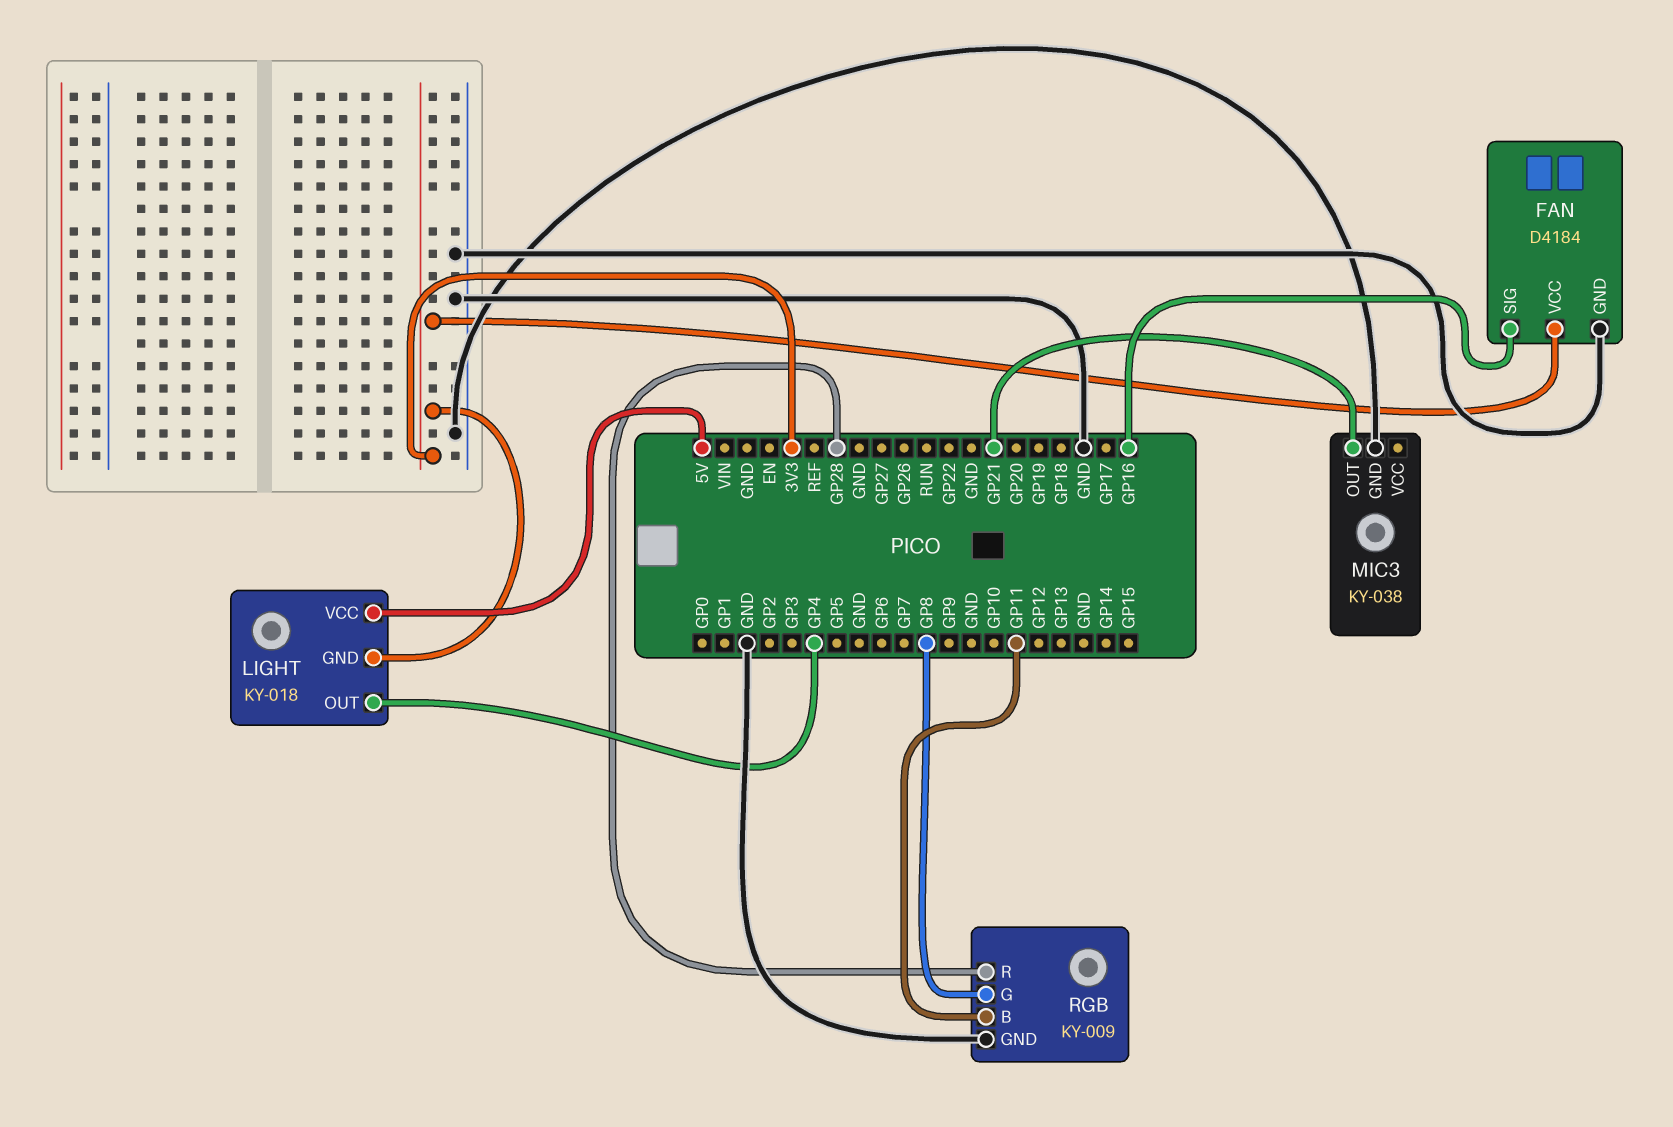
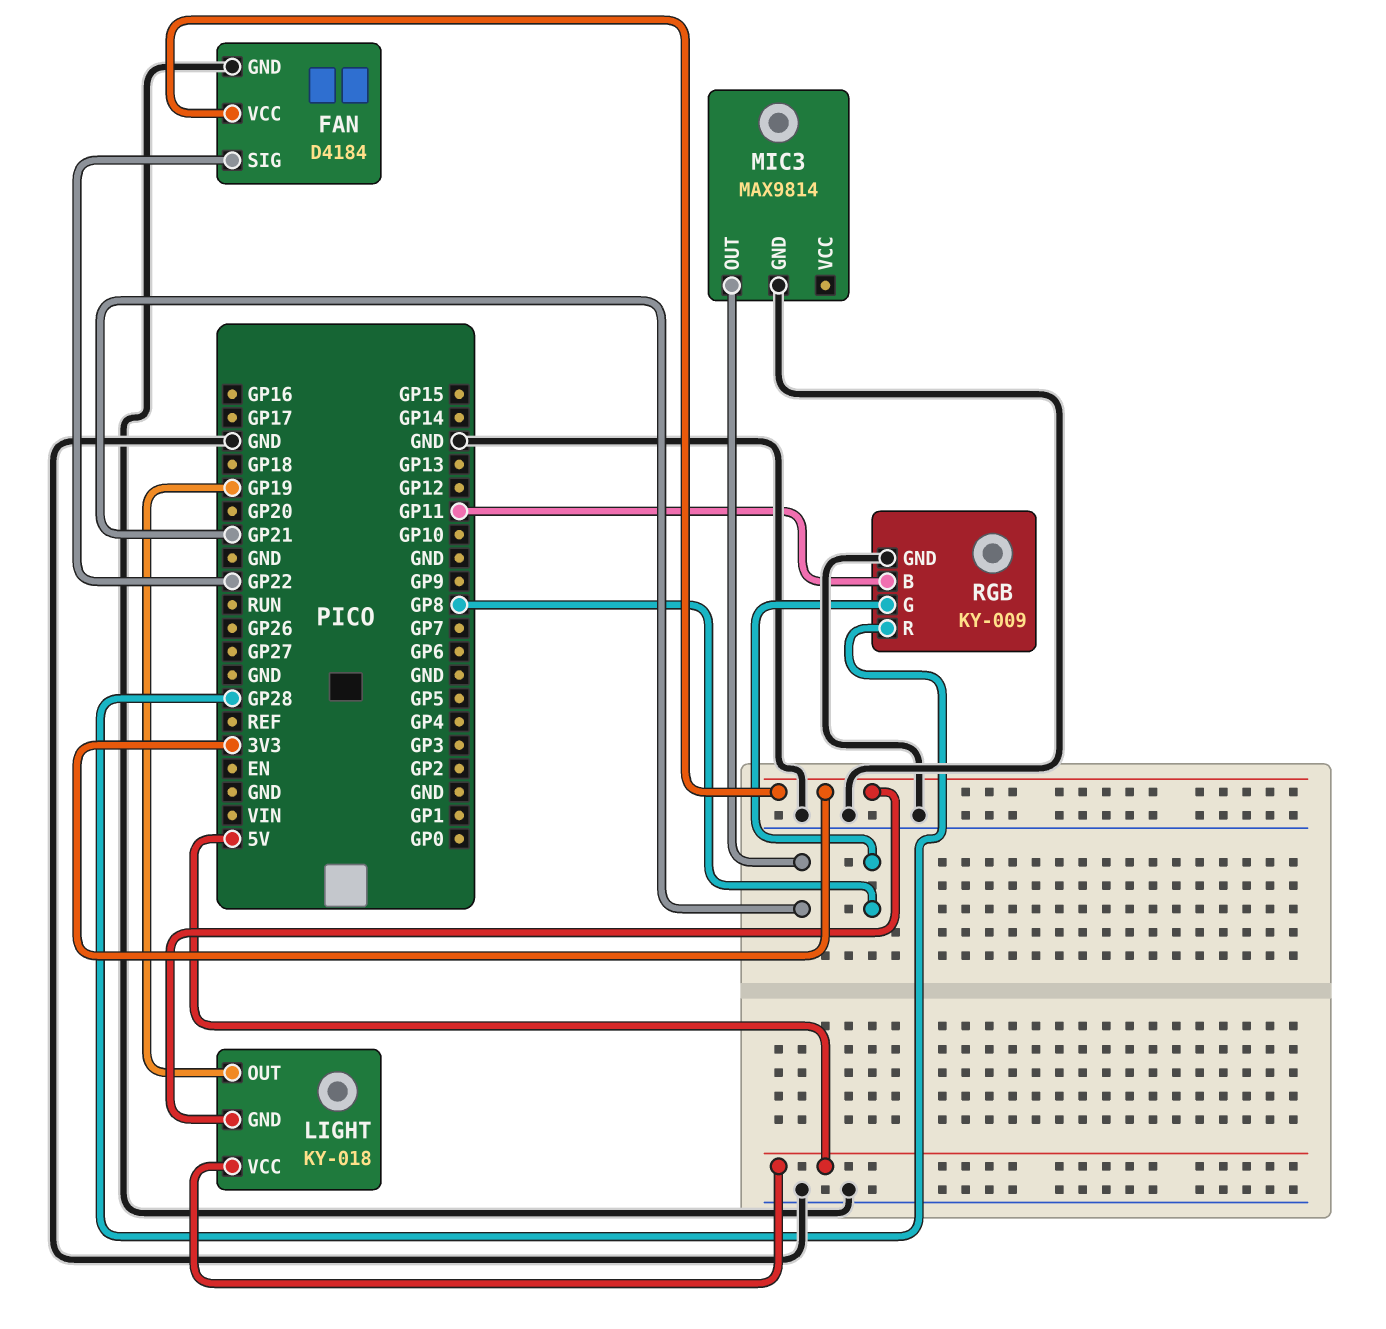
FAN pin SIG: GP16 -> GP22
LIGHT pin OUT: GP4 -> GP19
MIC3: KY-038 -> MAX9814

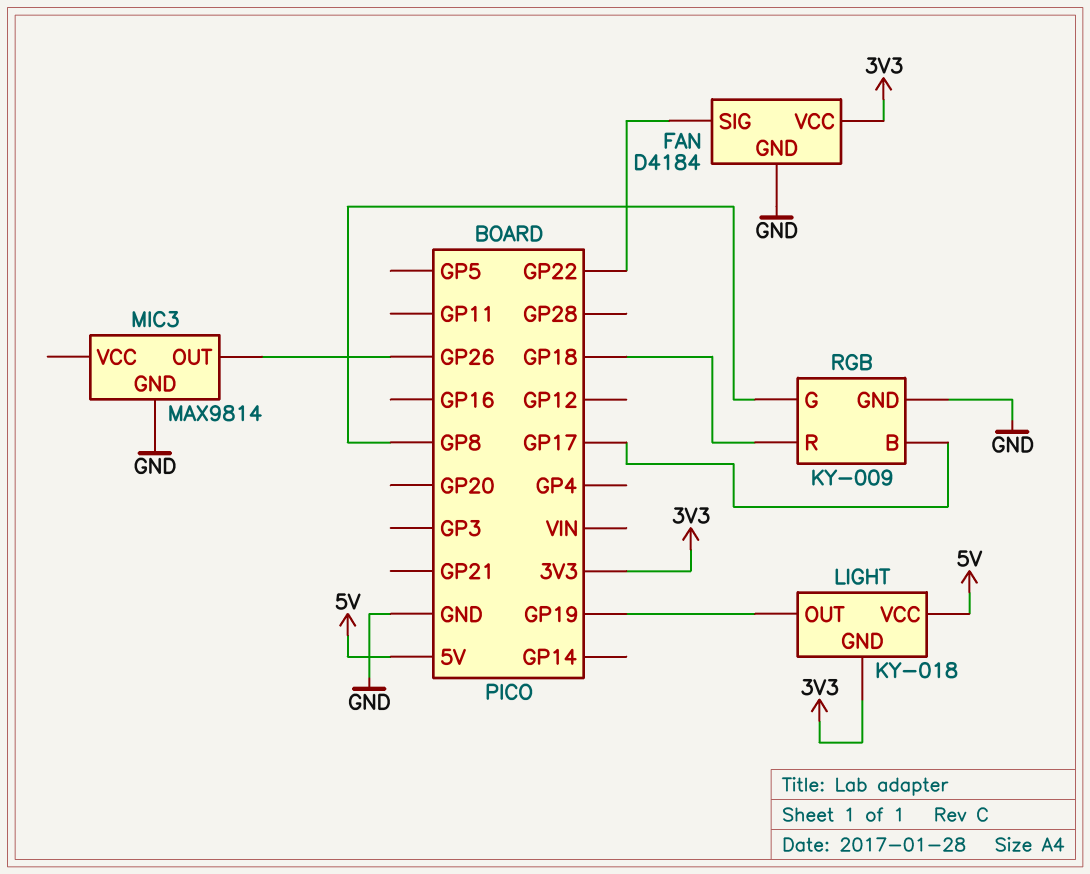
MIC3 pin OUT: GP21 -> GP26
RGB pin B: GP11 -> GP17
RGB pin R: GP28 -> GP18

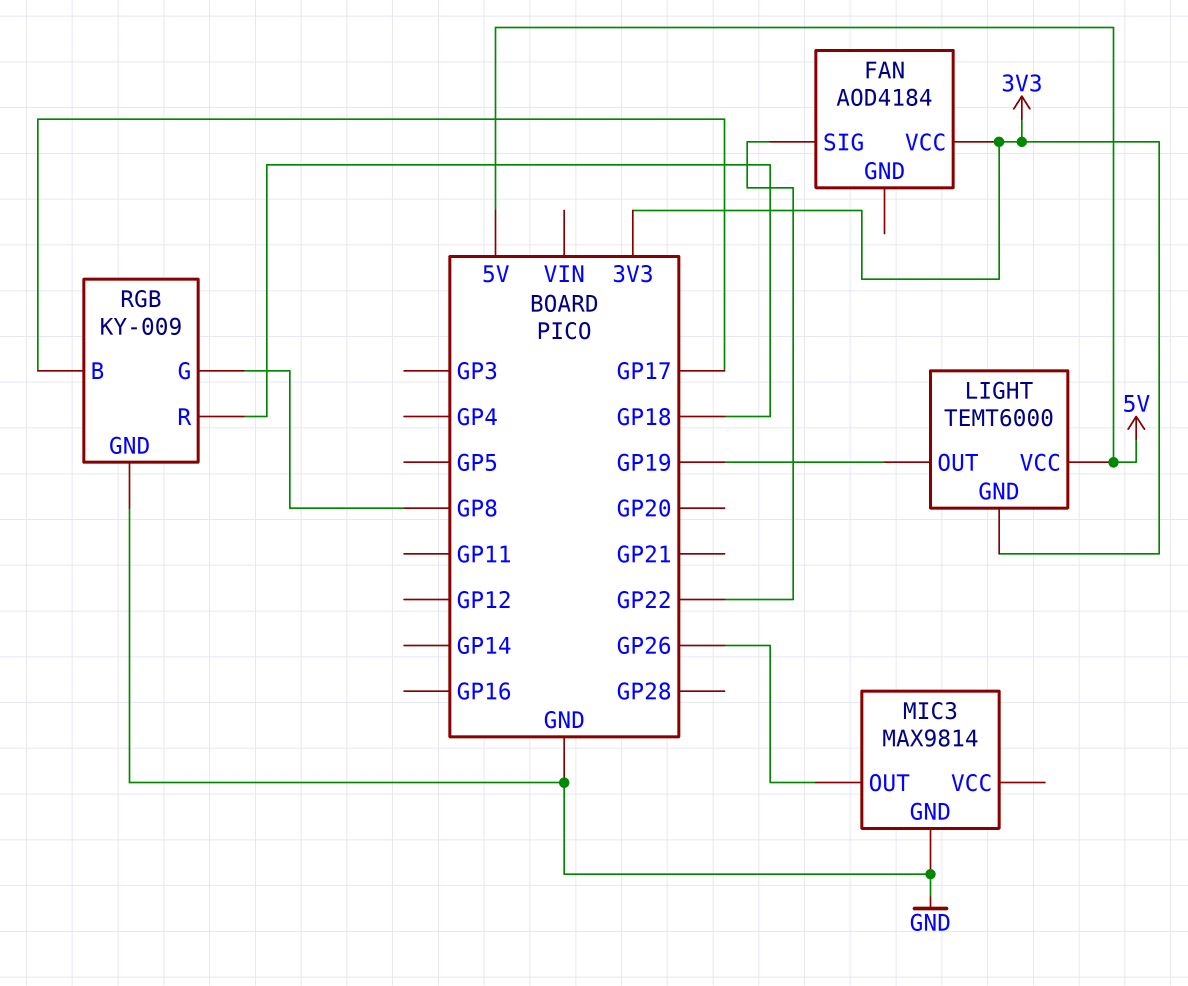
FAN: D4184 -> AOD4184
FAN pin GND: GND -> none
LIGHT: KY-018 -> TEMT6000

